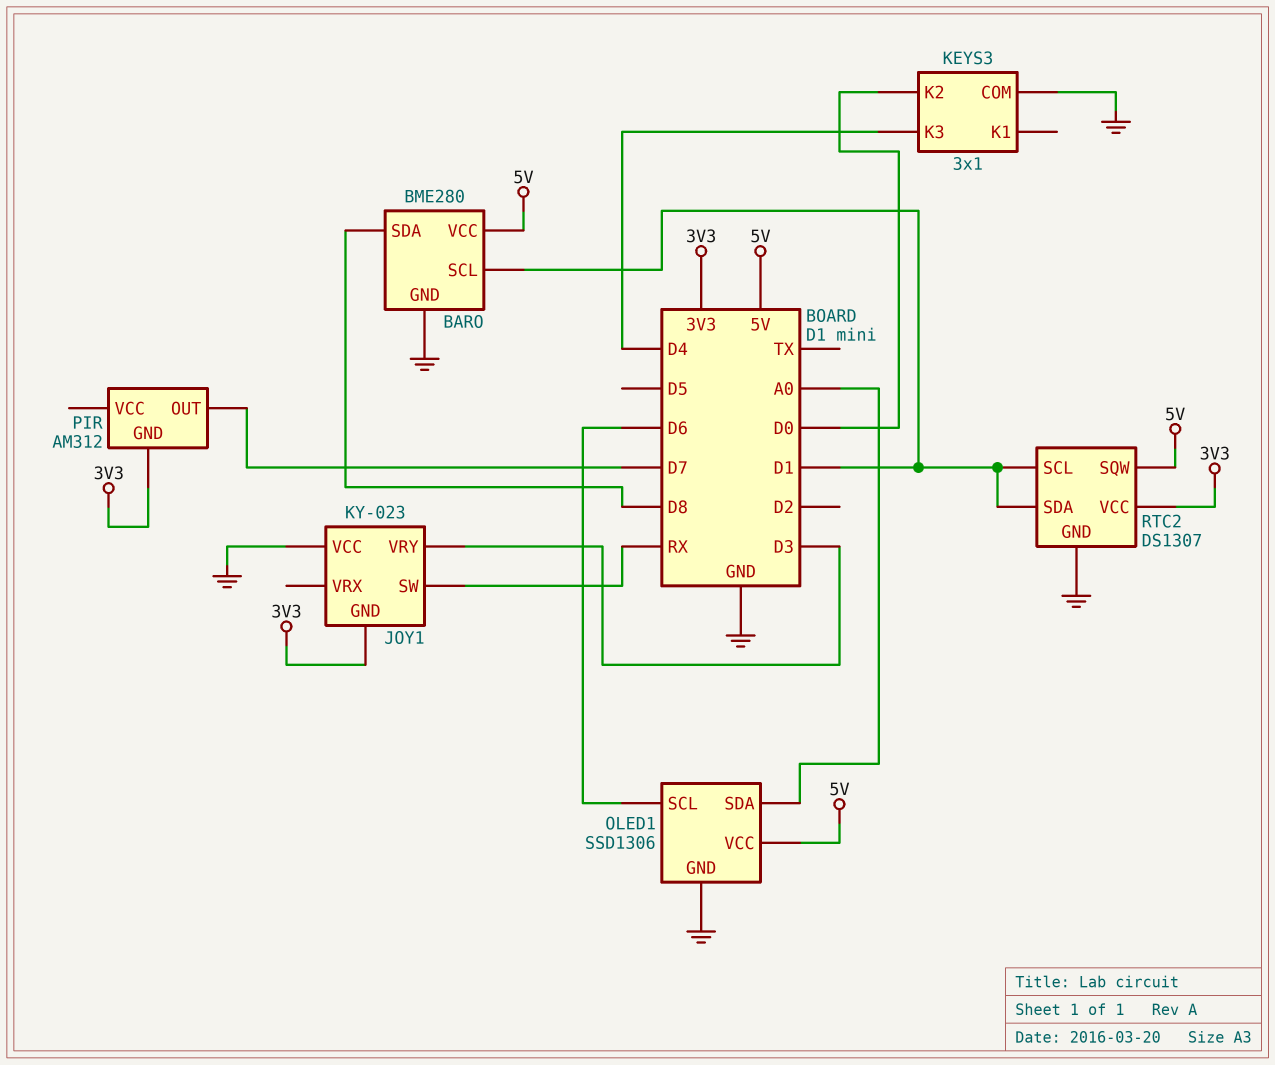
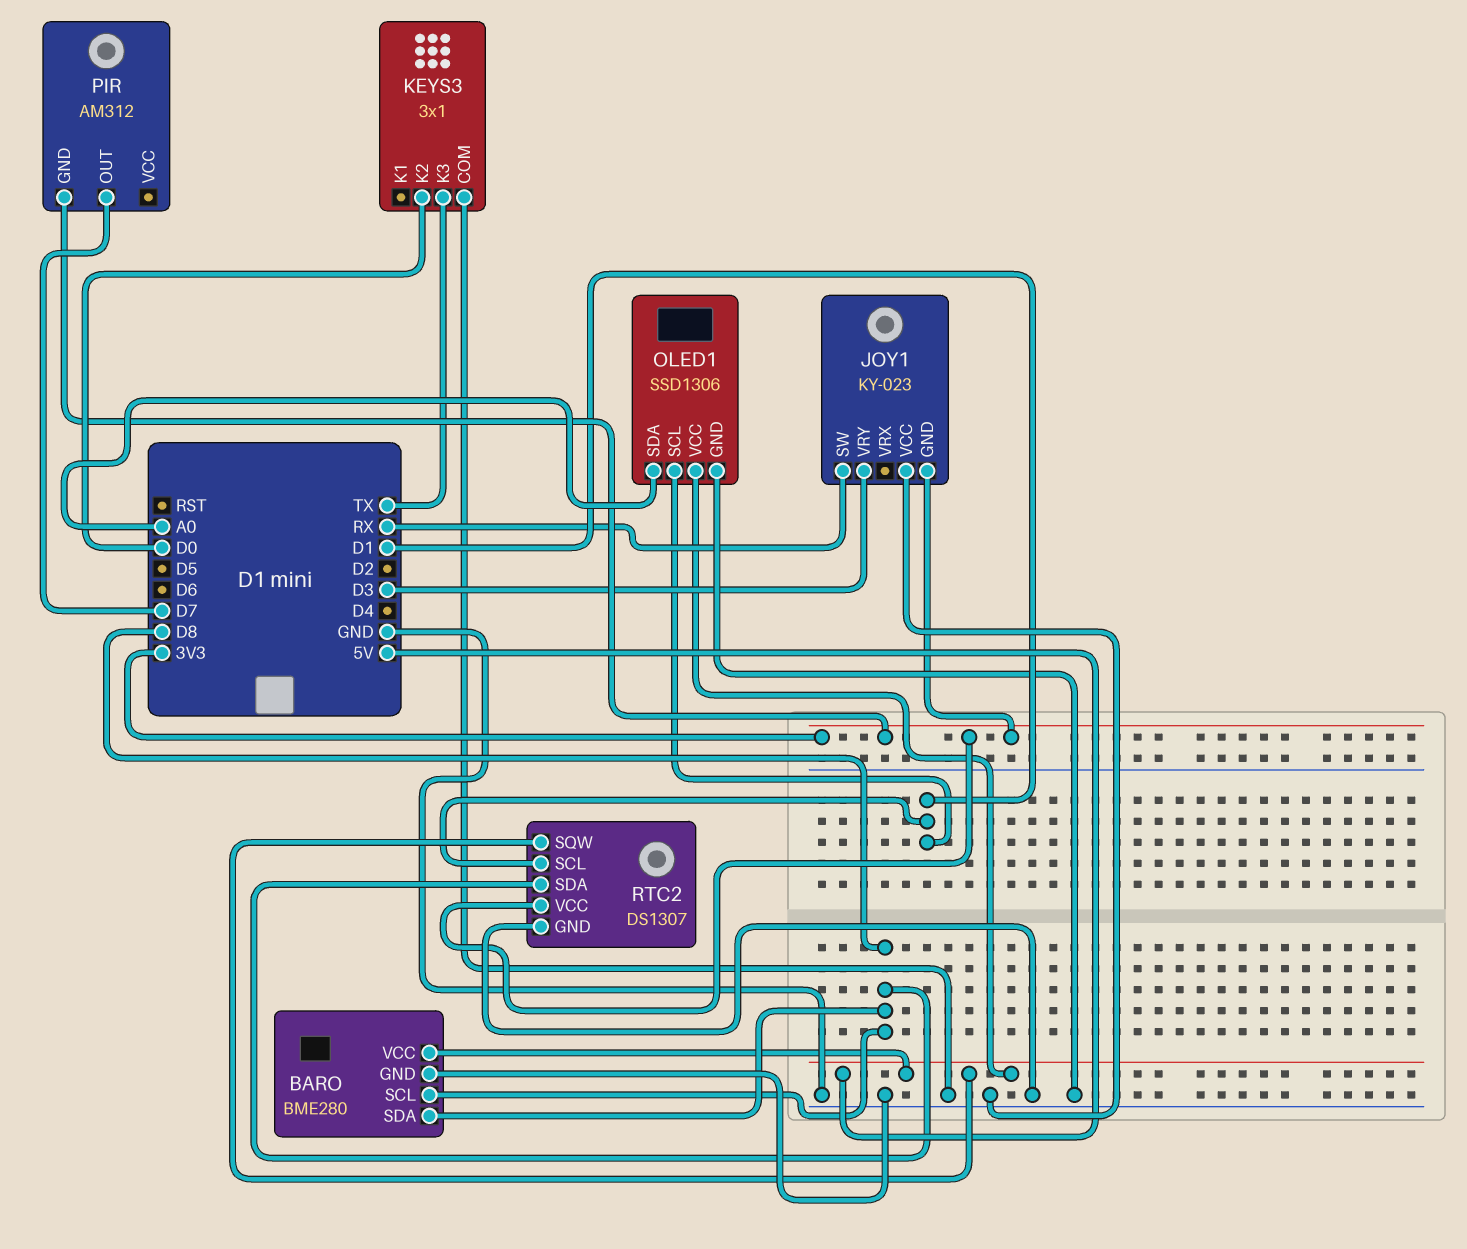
BARO pin SCL: D1 -> D8
KEYS3 pin K3: D4 -> TX
OLED1 pin SCL: D6 -> D1
RTC2 pin SDA: D1 -> D8

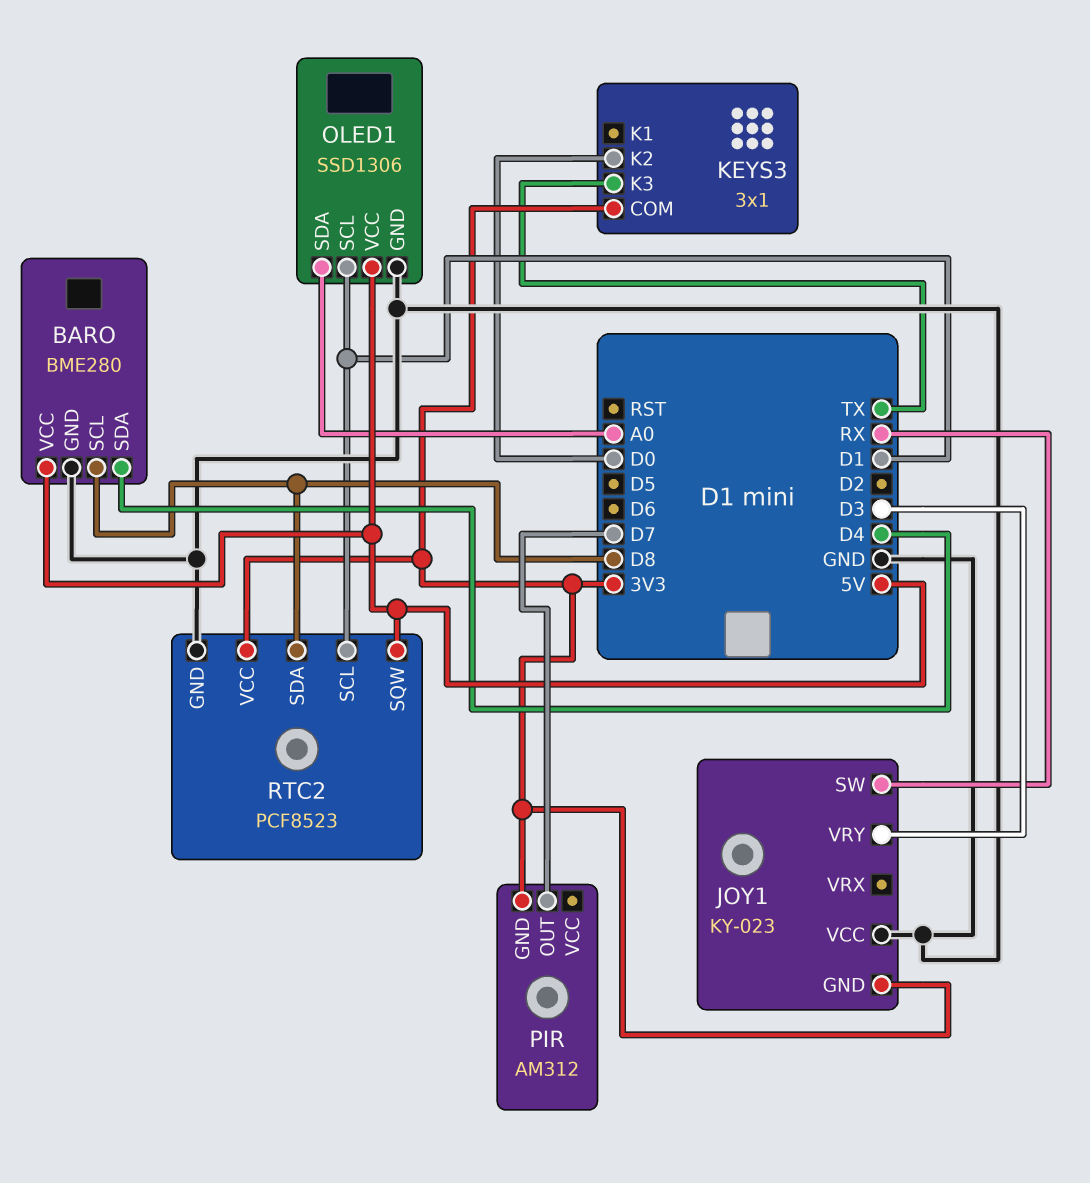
BARO pin SDA: D8 -> D4
KEYS3 pin COM: GND -> 3V3
RTC2: DS1307 -> PCF8523

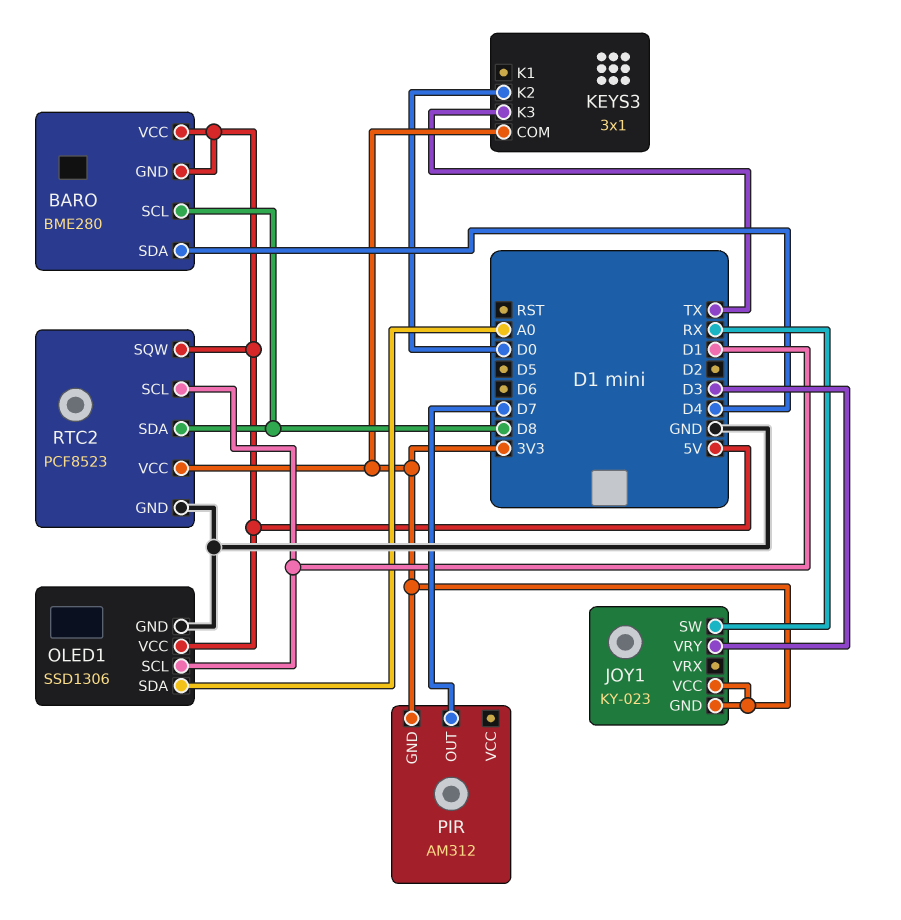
BARO pin GND: GND -> 5V
JOY1 pin VCC: GND -> 3V3

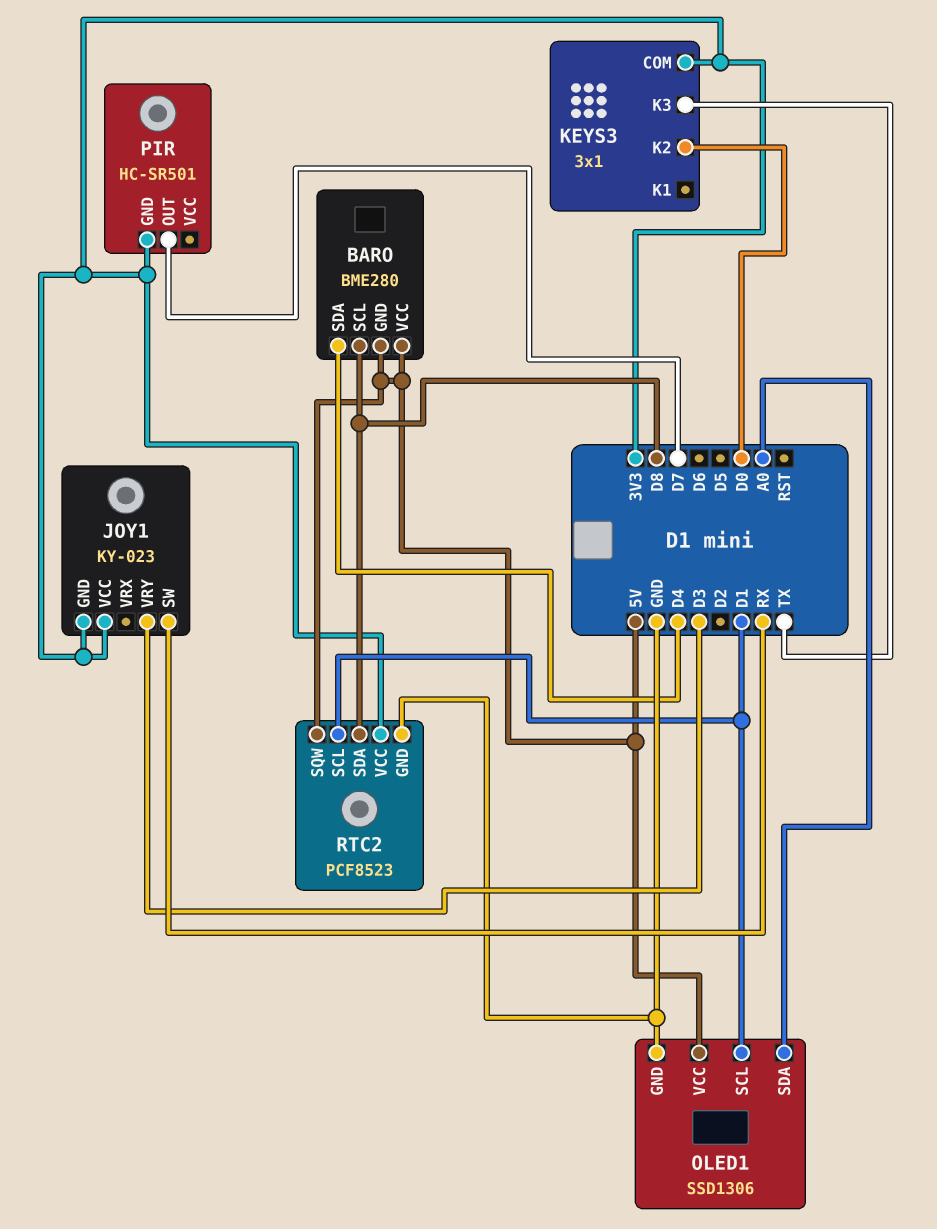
PIR: AM312 -> HC-SR501

